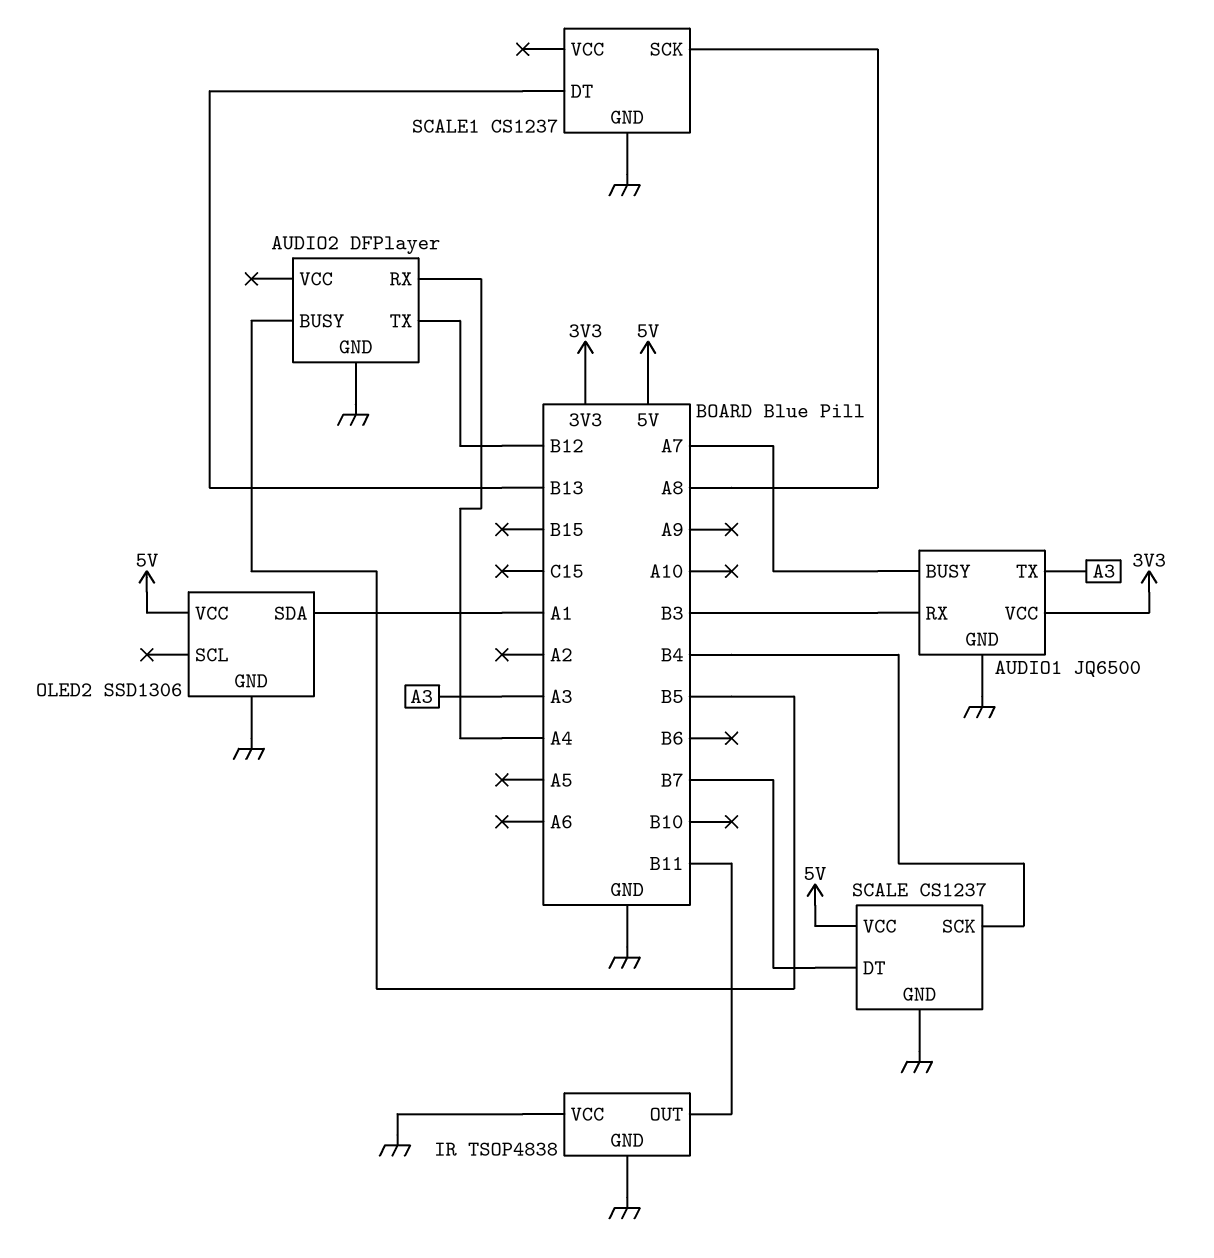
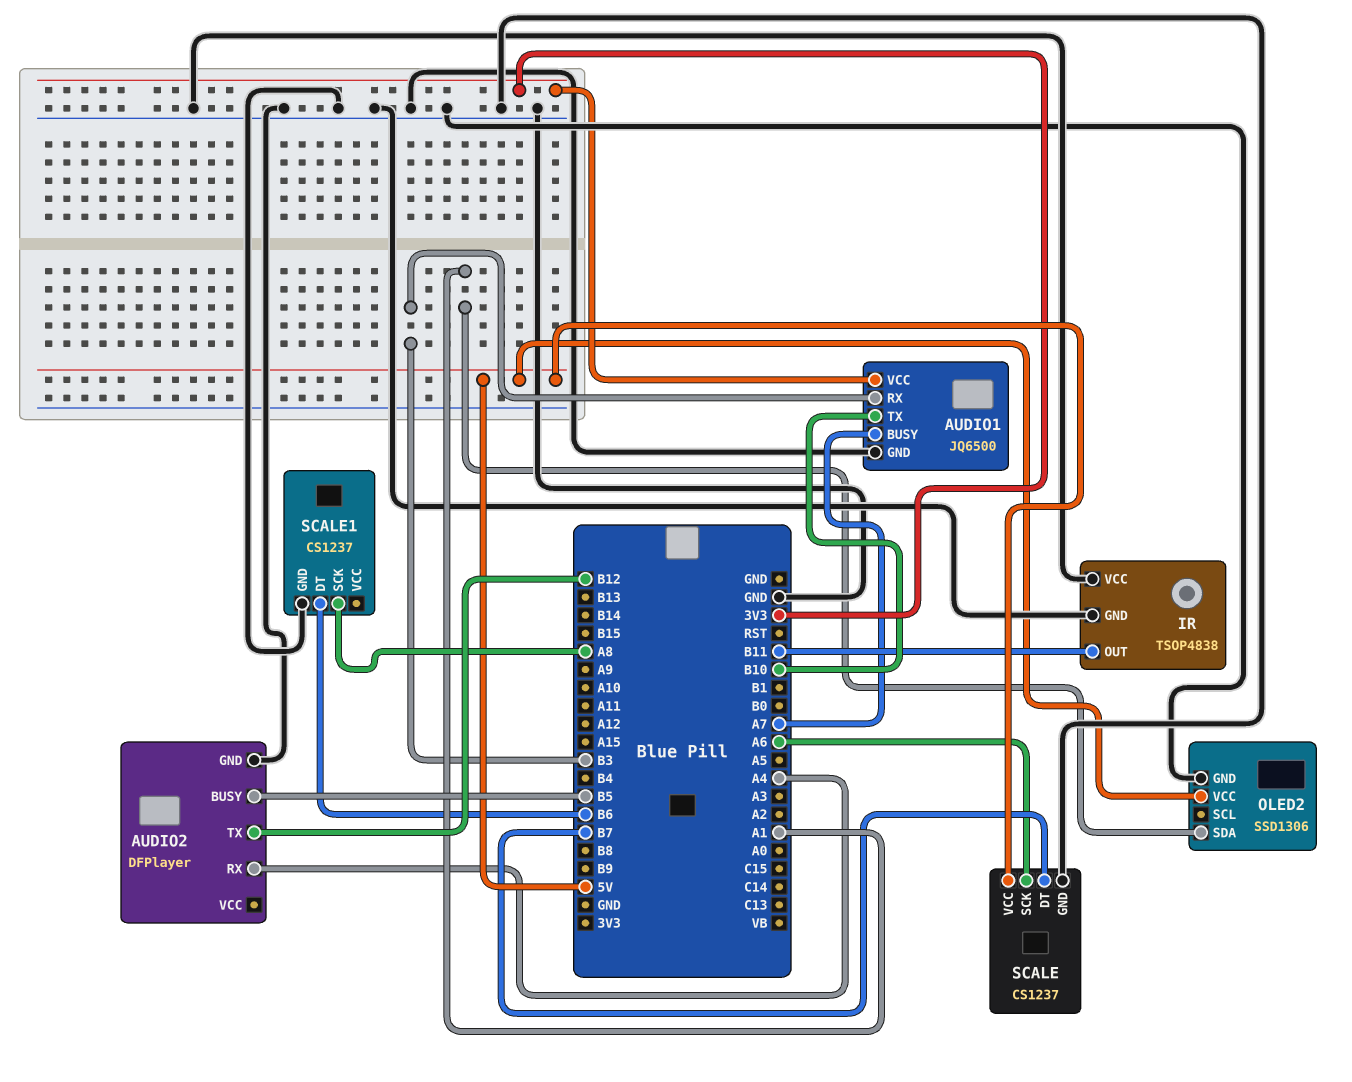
AUDIO1 pin TX: A3 -> B10
SCALE pin SCK: B4 -> A6
SCALE1 pin DT: B13 -> B6

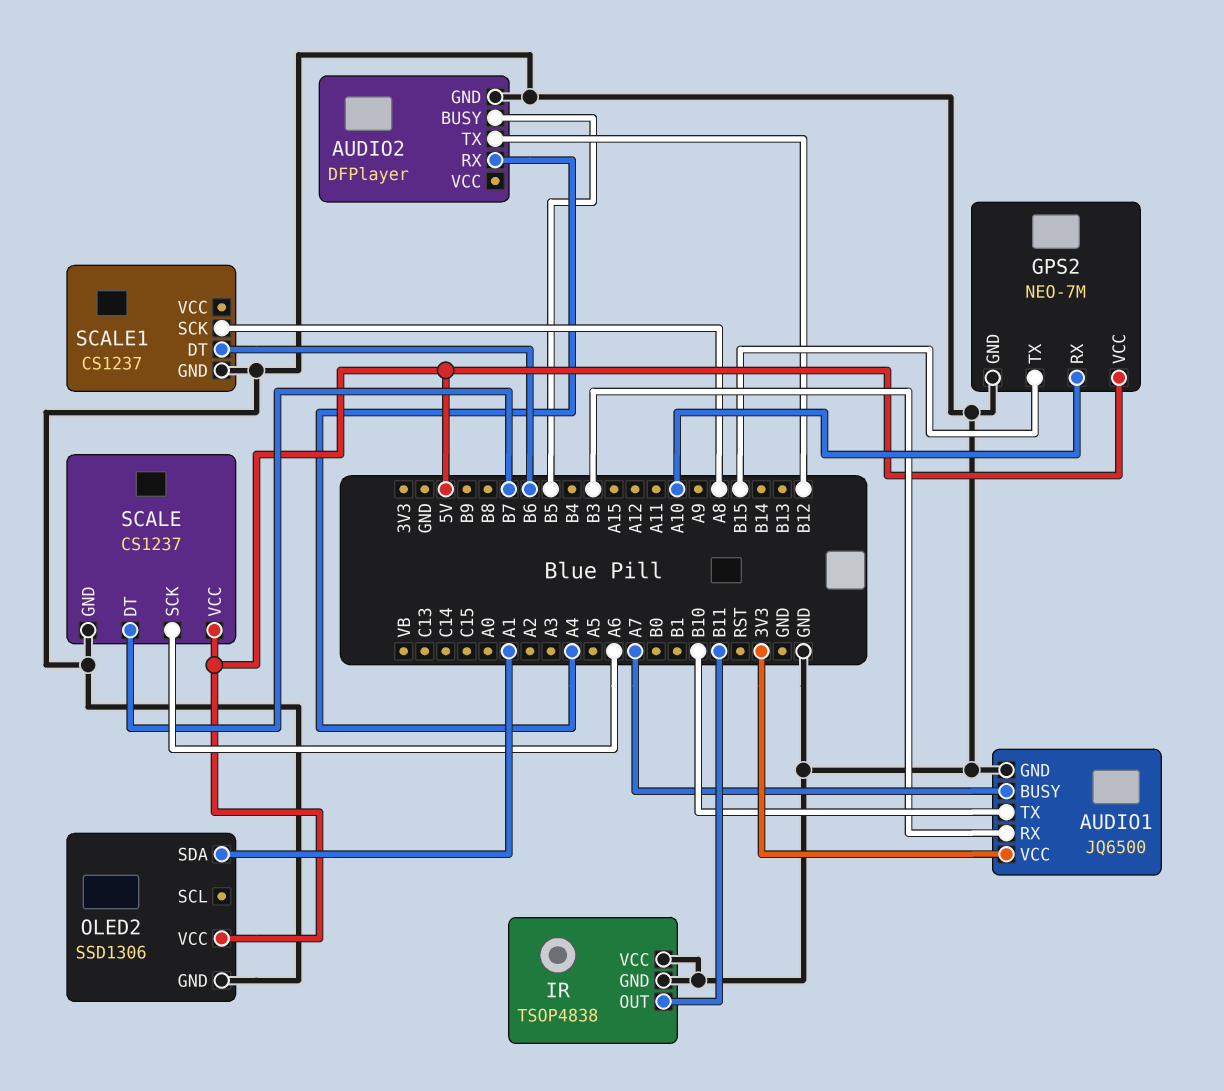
GPS2: none -> NEO-7M
GPS2 pin GND: none -> GND
GPS2 pin RX: none -> A10
GPS2 pin TX: none -> B15
GPS2 pin VCC: none -> 5V

